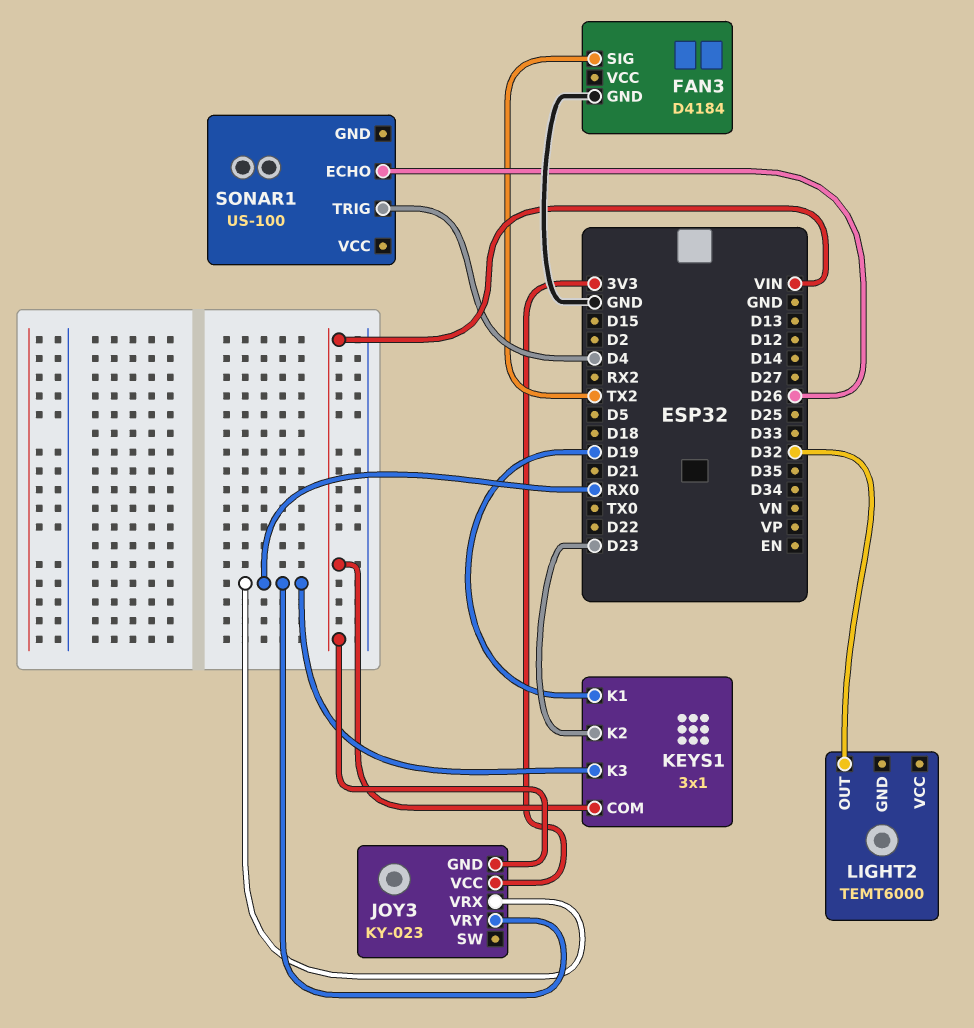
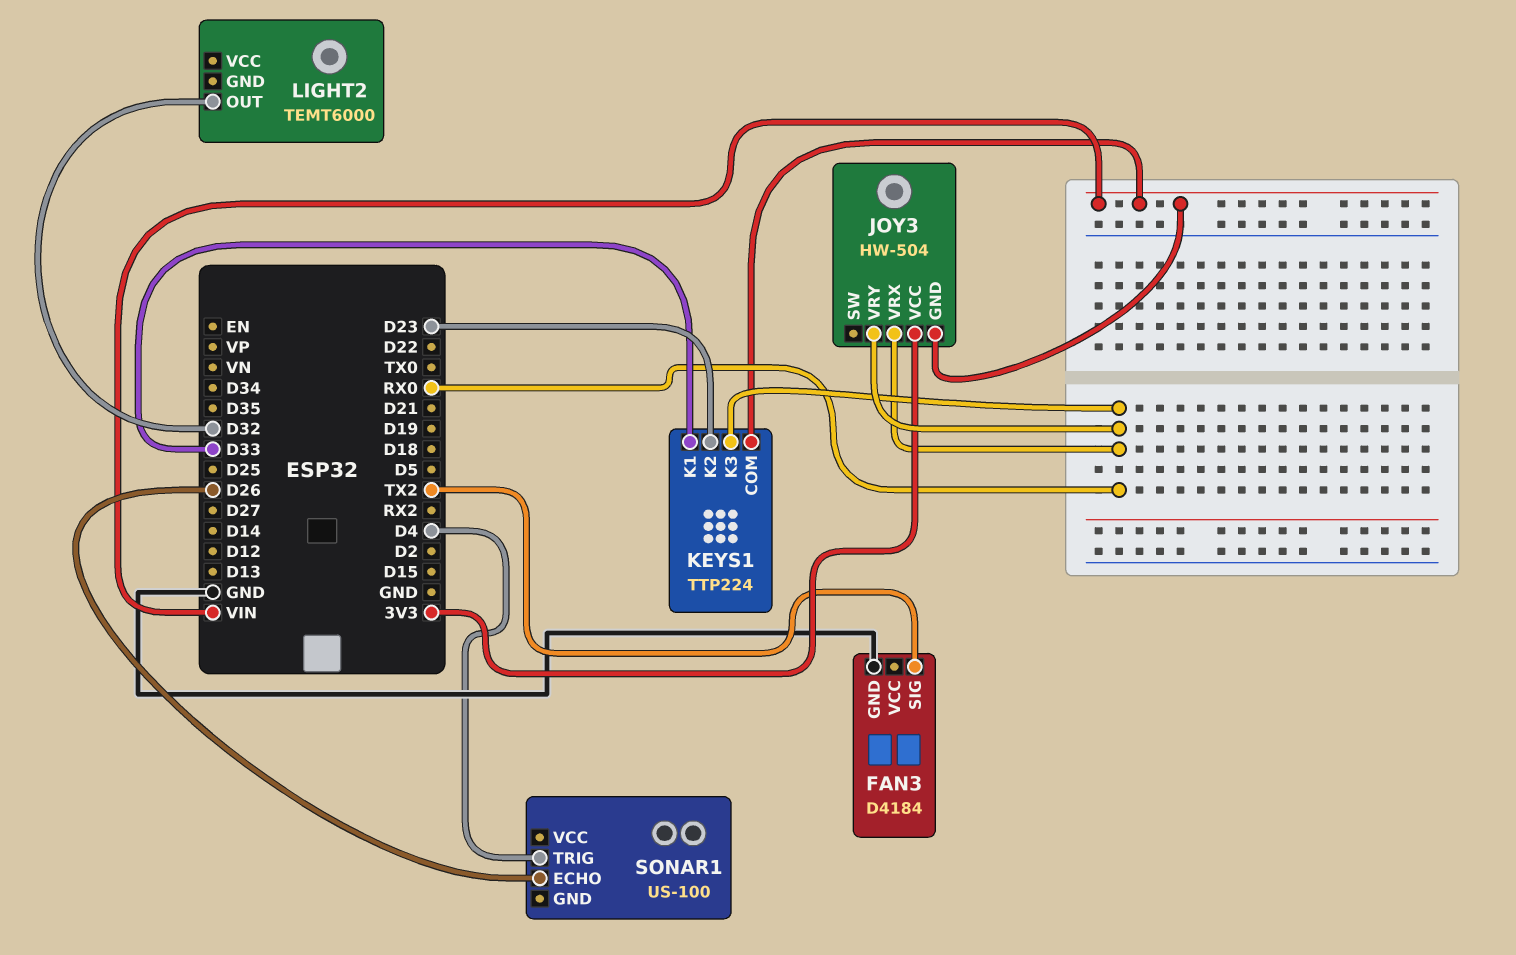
JOY3: KY-023 -> HW-504
KEYS1: 3x1 -> TTP224
KEYS1 pin K1: D19 -> D33

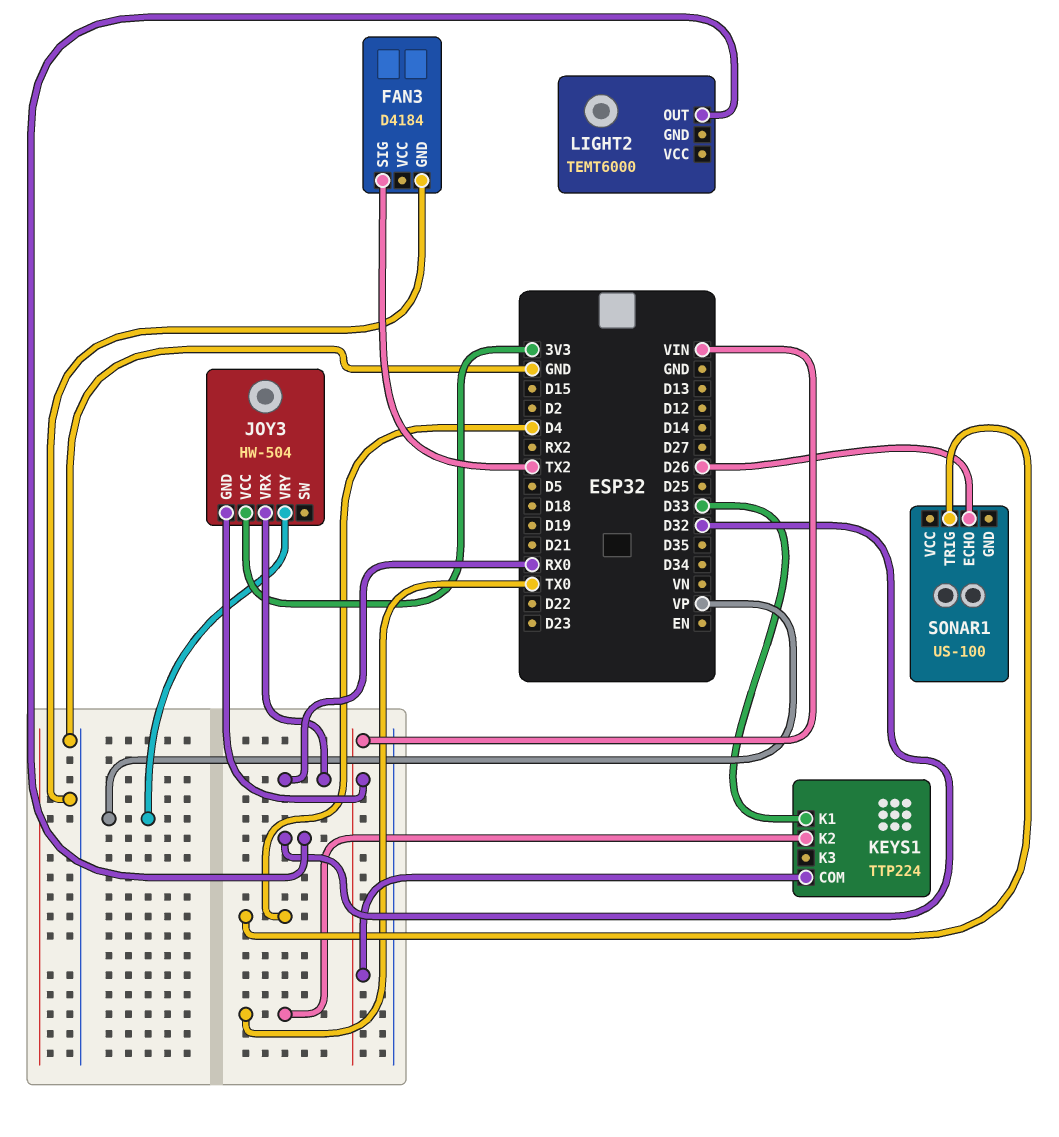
JOY3 pin VRY: RX0 -> VP
KEYS1 pin K2: D23 -> TX0
KEYS1 pin K3: RX0 -> none

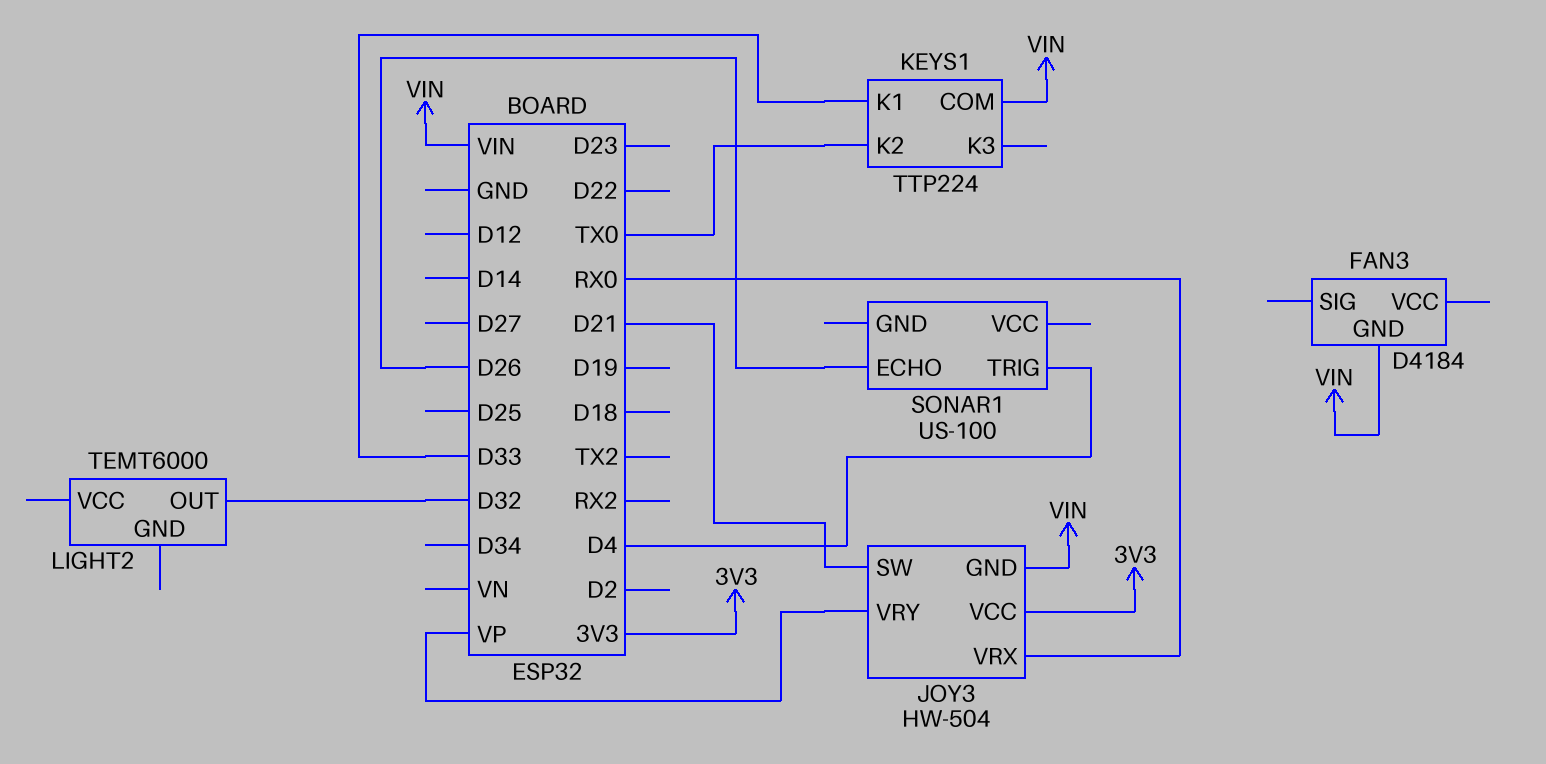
FAN3 pin GND: GND -> VIN
FAN3 pin SIG: TX2 -> none
JOY3 pin SW: none -> D21

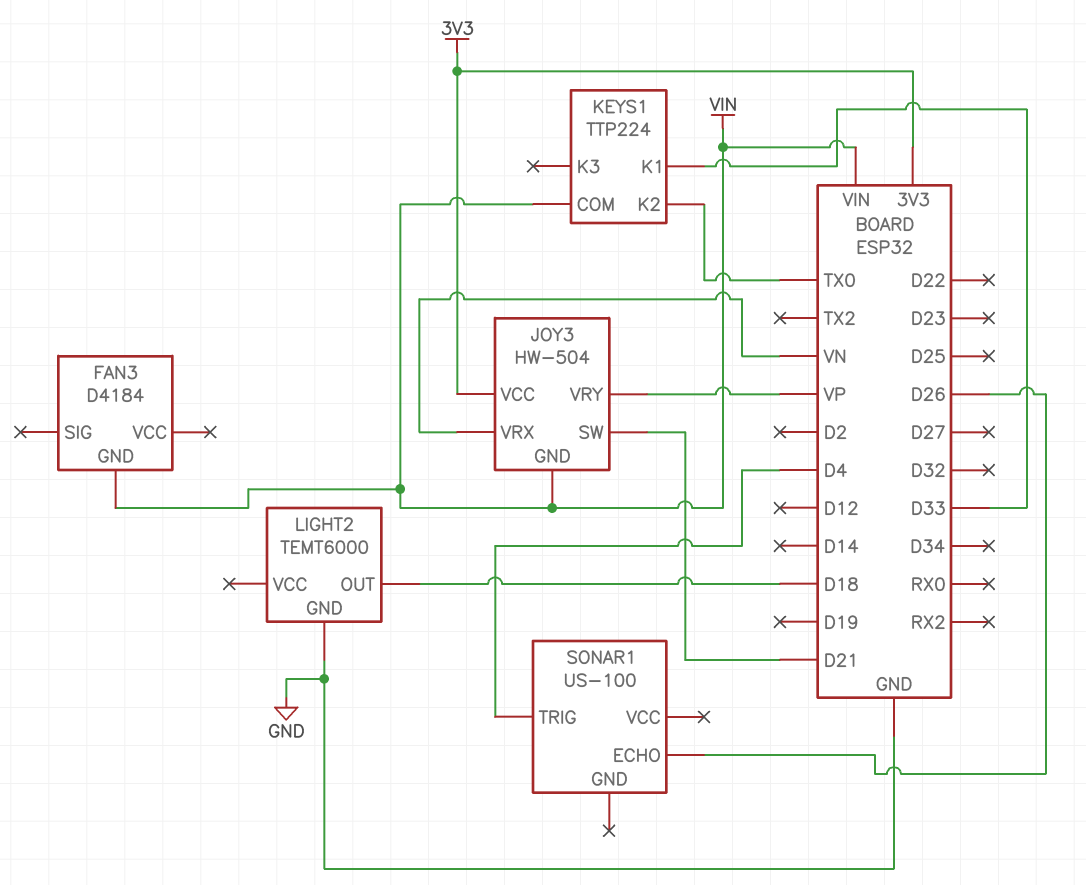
JOY3 pin VRX: RX0 -> VN
LIGHT2 pin GND: none -> GND
LIGHT2 pin OUT: D32 -> D18

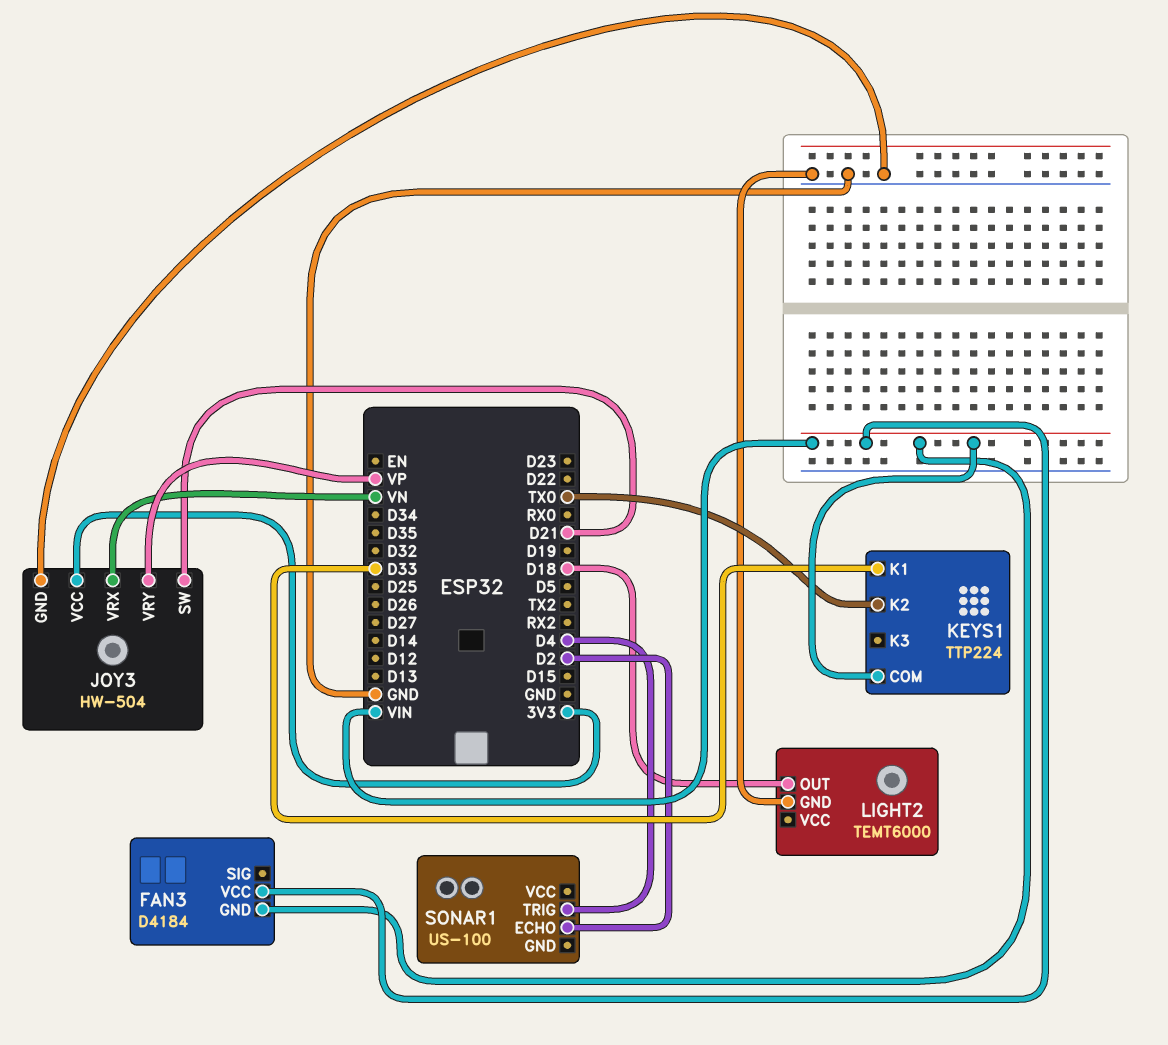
FAN3 pin VCC: none -> VIN
JOY3 pin GND: VIN -> GND
SONAR1 pin ECHO: D26 -> D2

